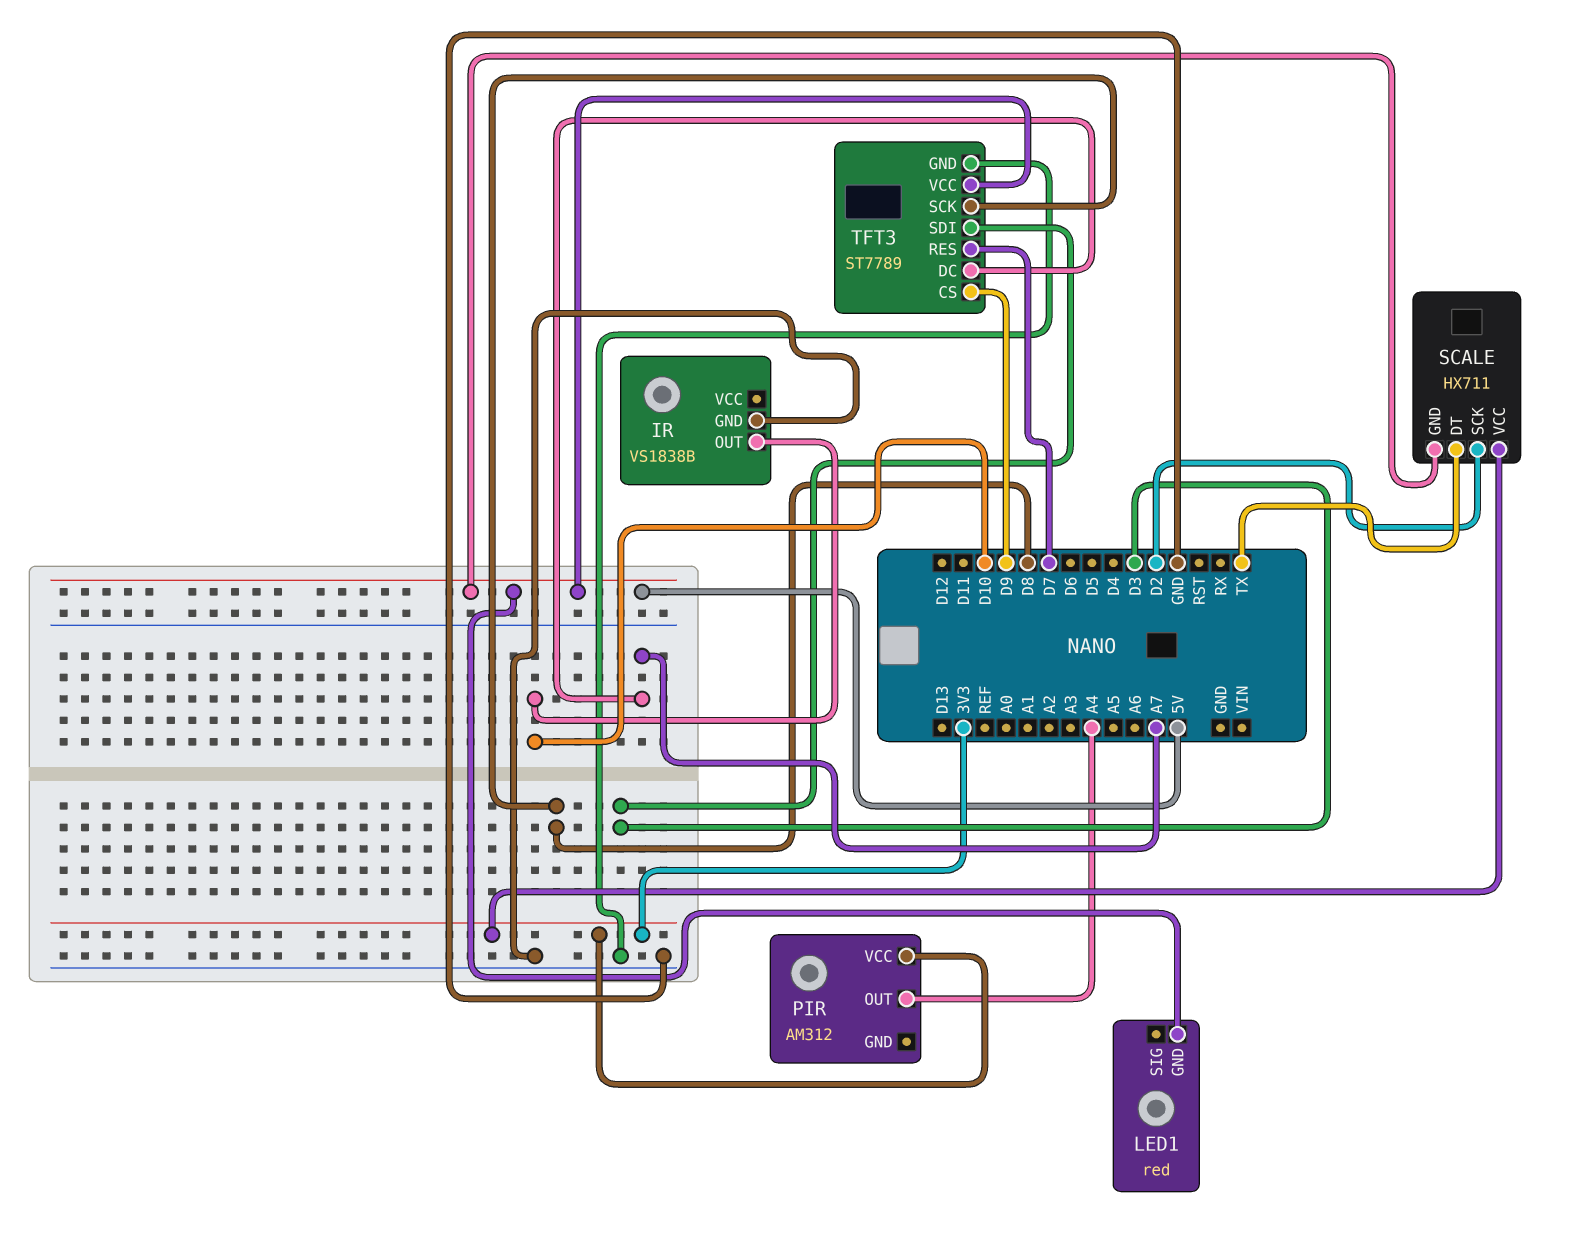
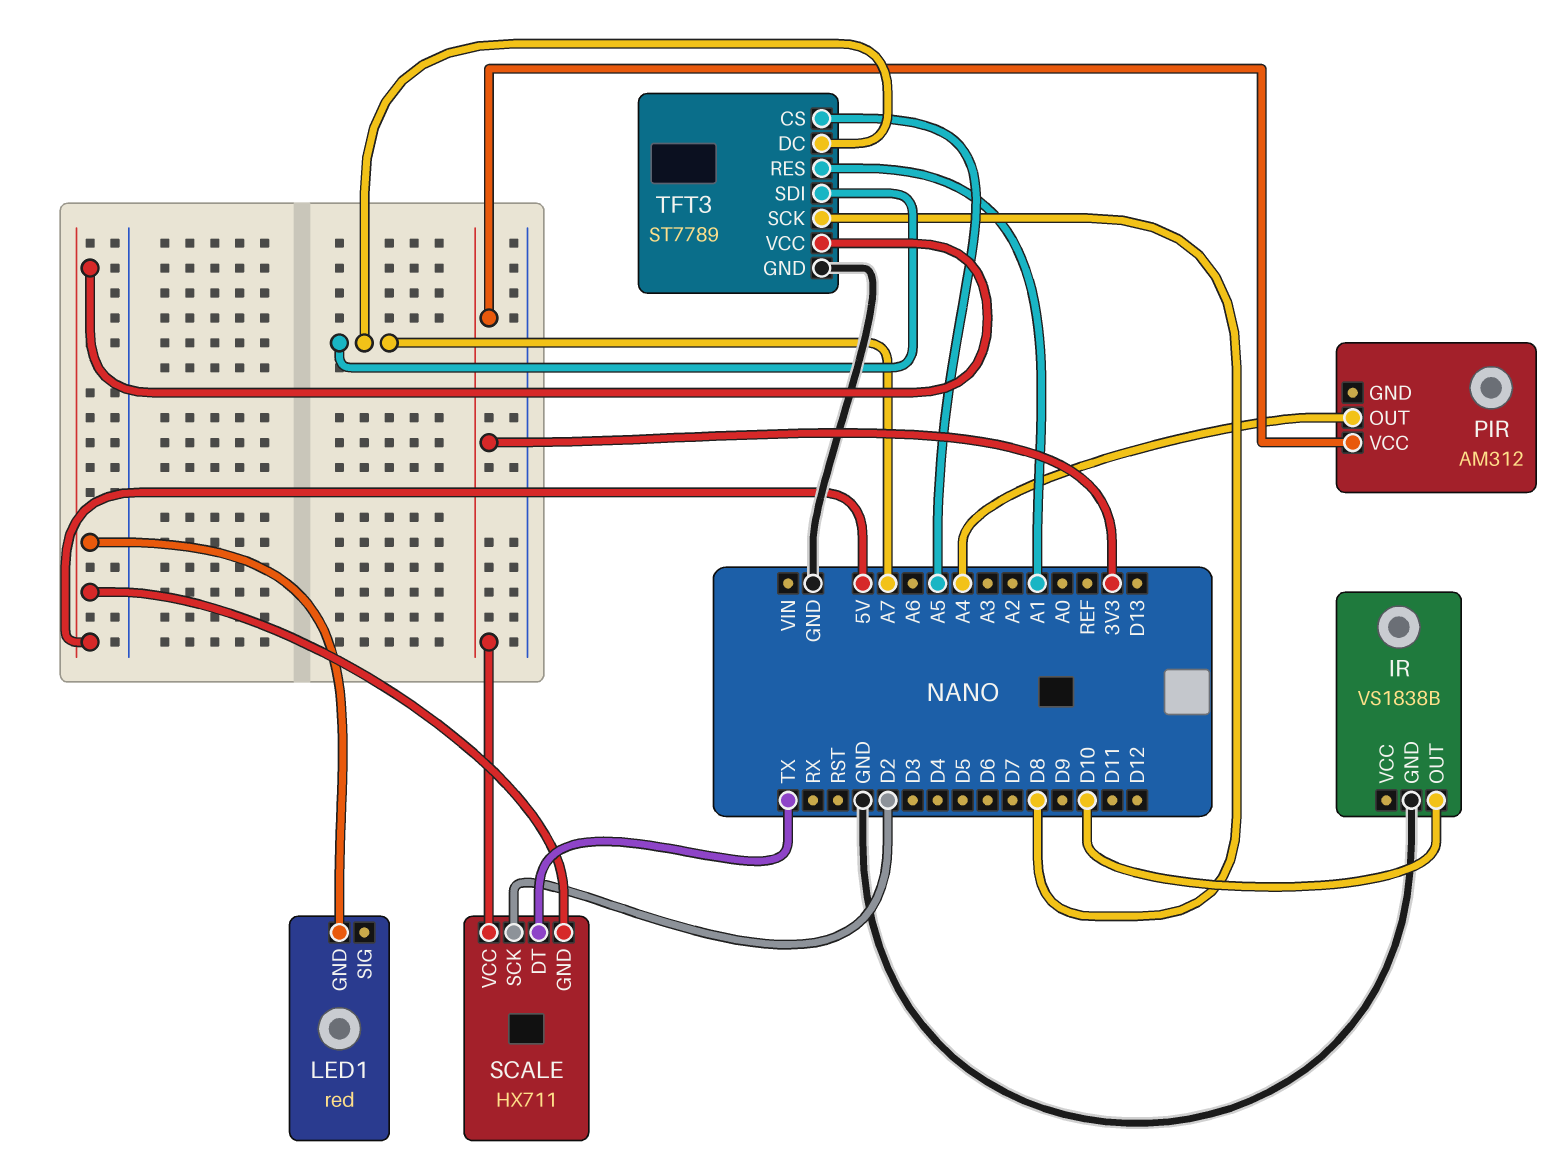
TFT3 pin CS: D9 -> A5
TFT3 pin RES: D7 -> A1
TFT3 pin SDI: D3 -> A7

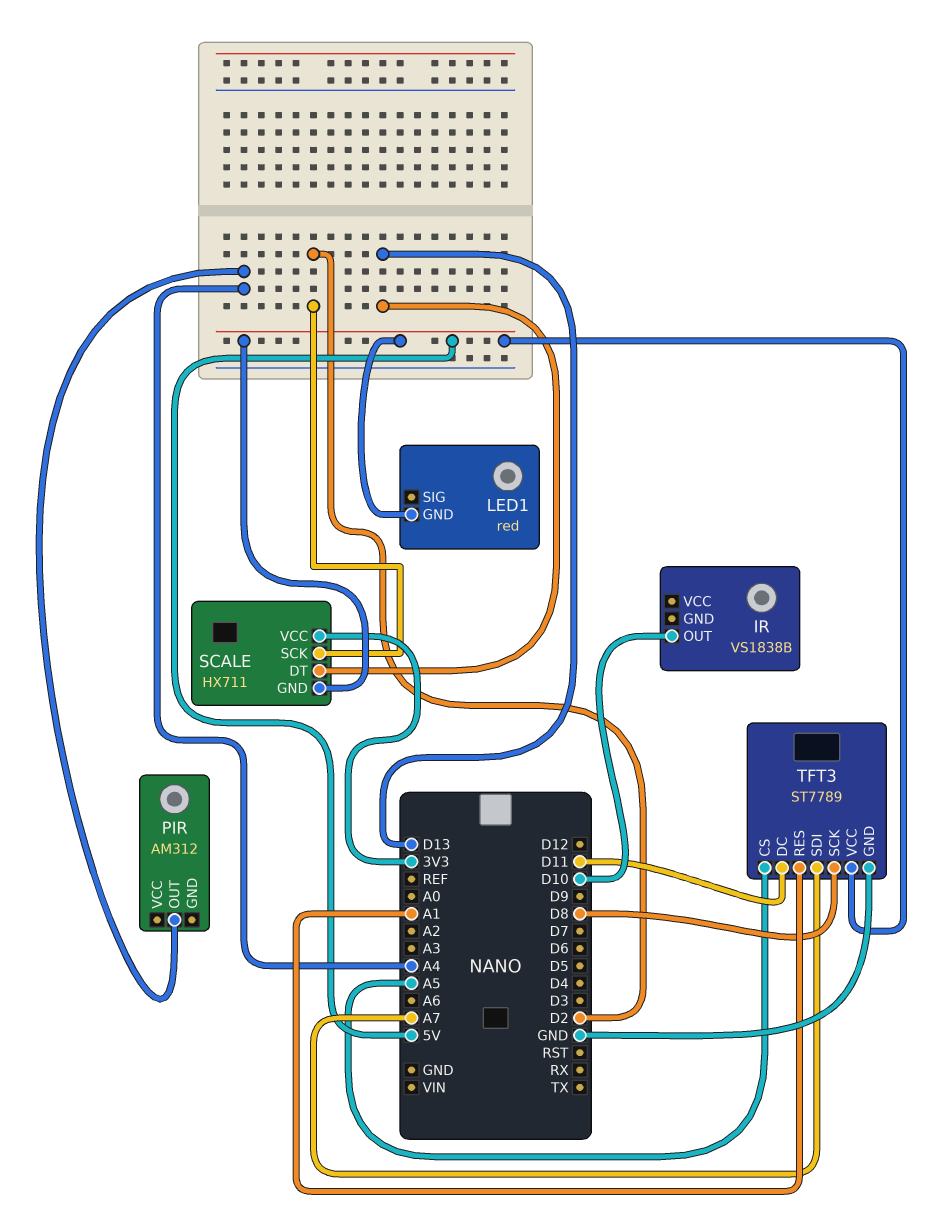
IR pin GND: GND -> none
PIR pin VCC: 3V3 -> none
SCALE pin DT: TX -> D13
TFT3 pin DC: A7 -> D11

